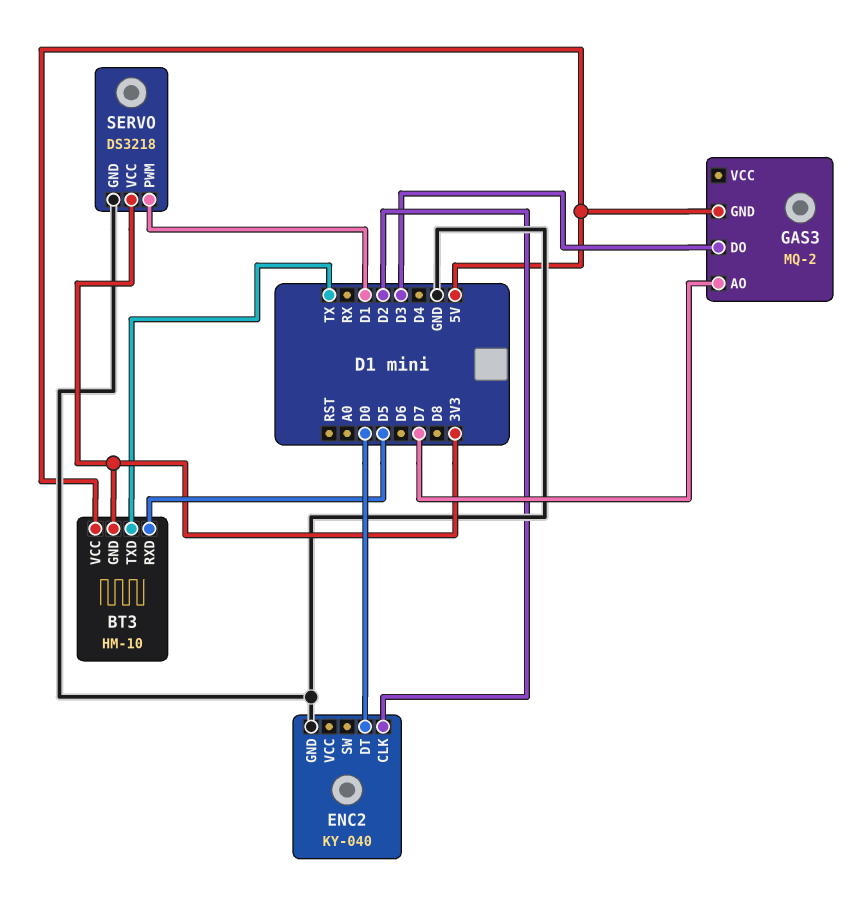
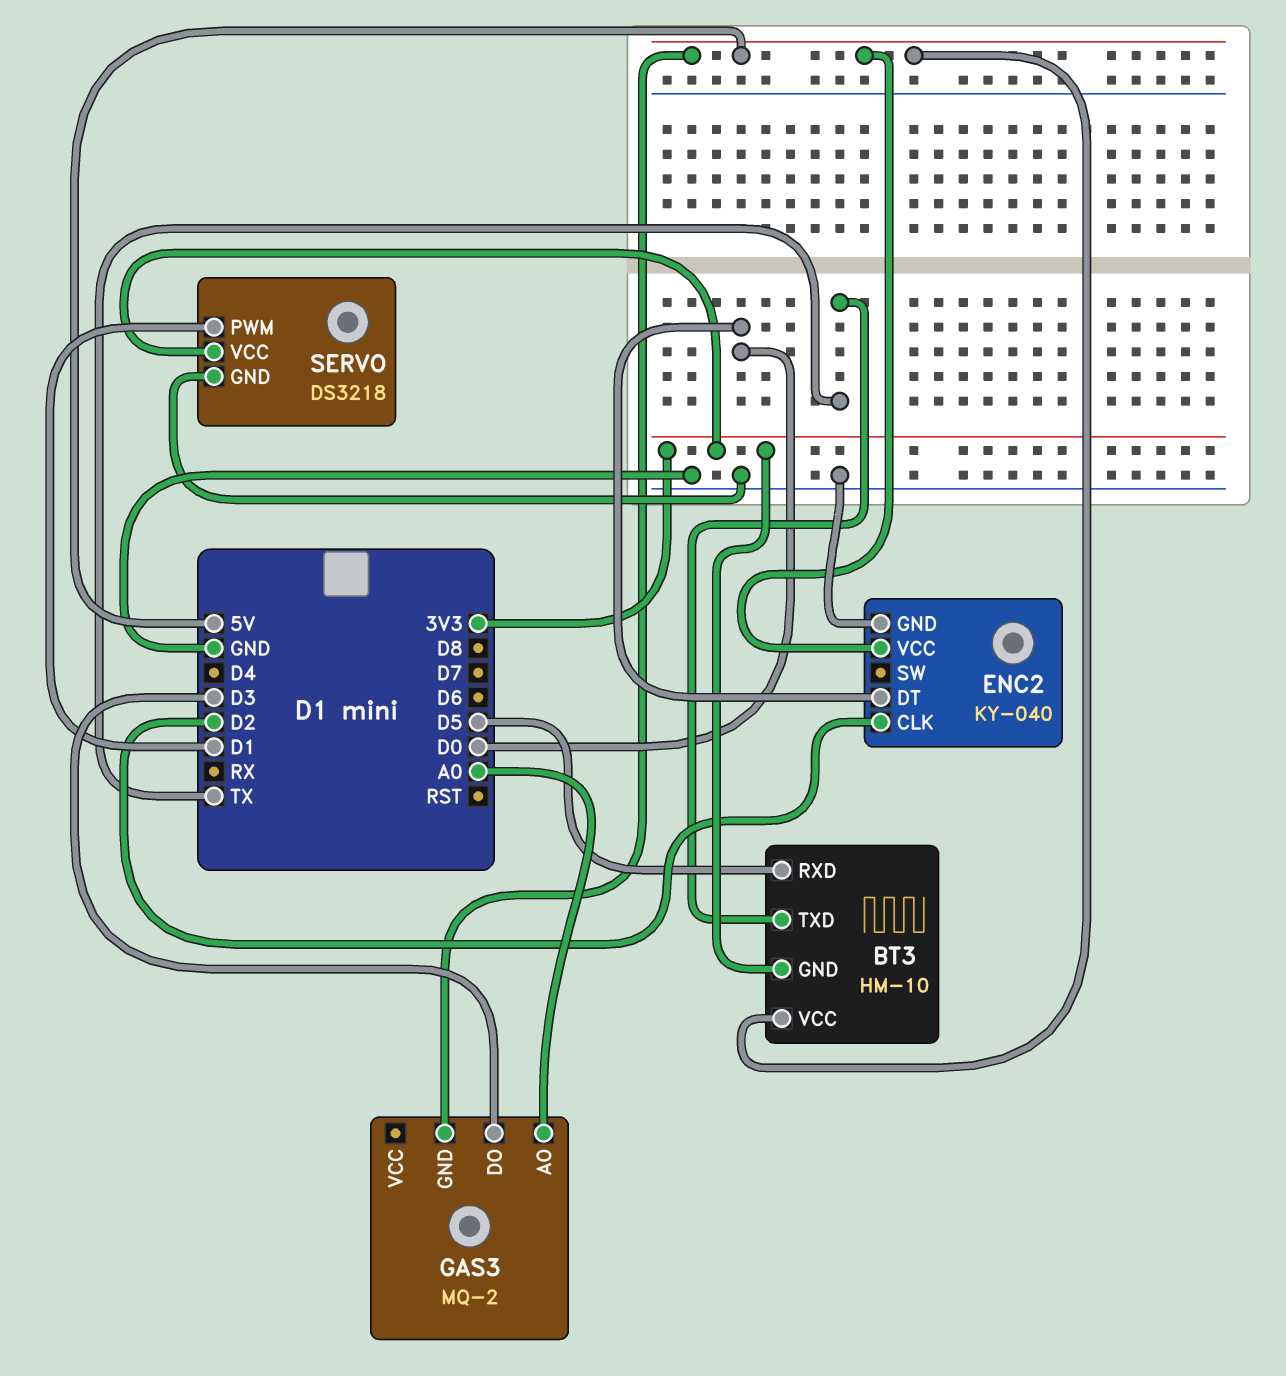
ENC2 pin VCC: none -> 5V
GAS3 pin AO: D7 -> A0

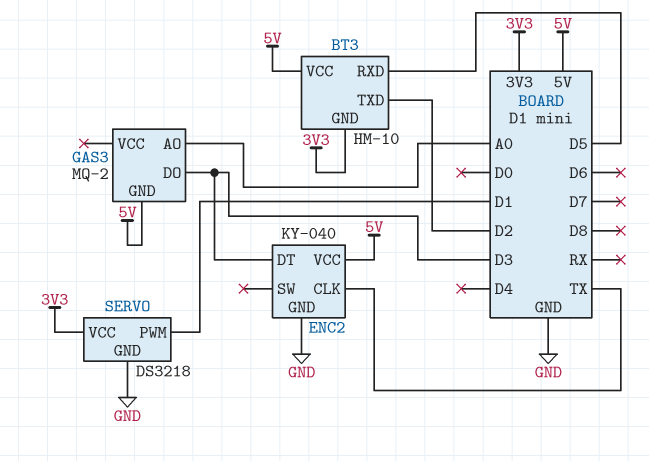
BT3 pin TXD: TX -> D2
ENC2 pin CLK: D2 -> TX
ENC2 pin DT: D0 -> D3

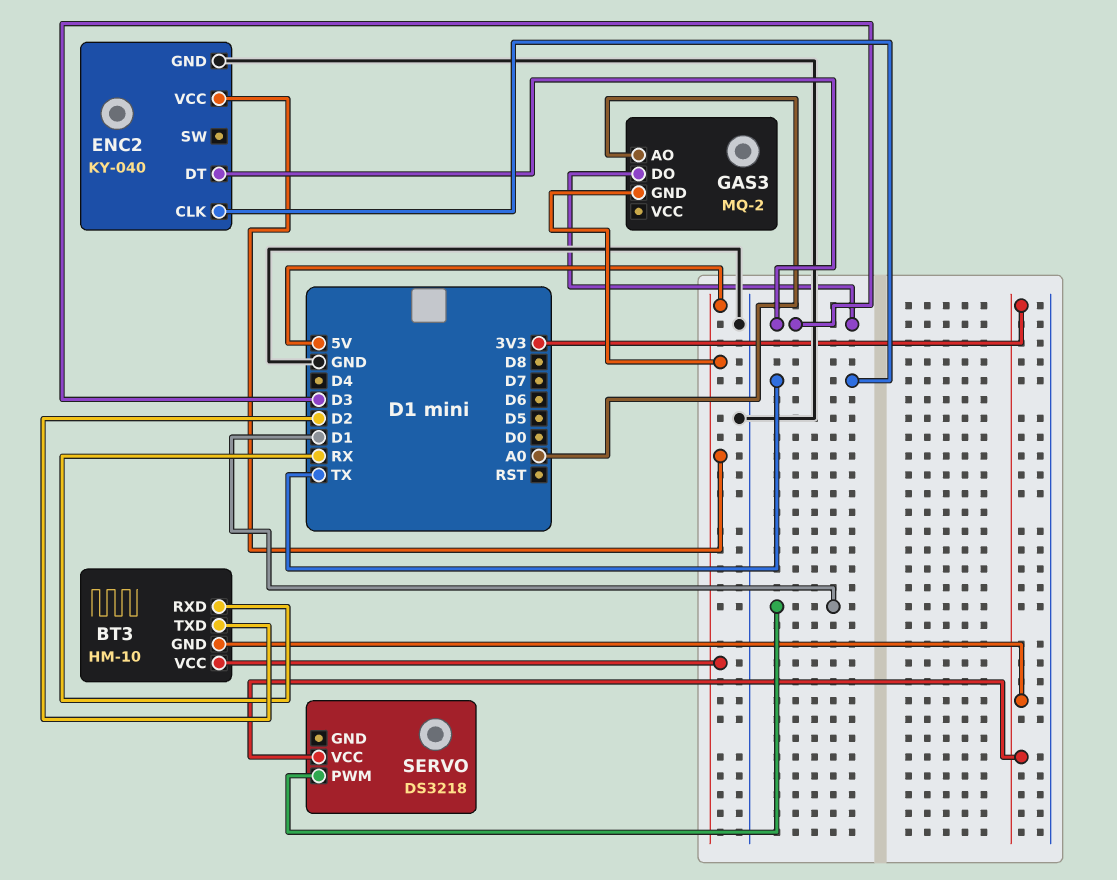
BT3 pin RXD: D5 -> RX
SERVO pin GND: GND -> none

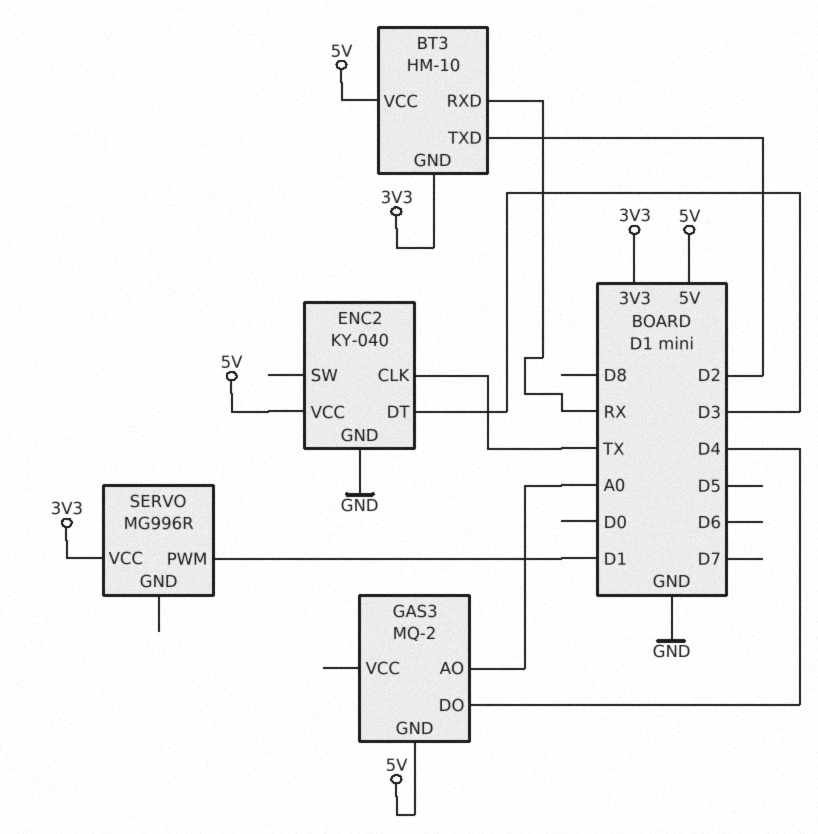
GAS3 pin DO: D3 -> D4
SERVO: DS3218 -> MG996R

